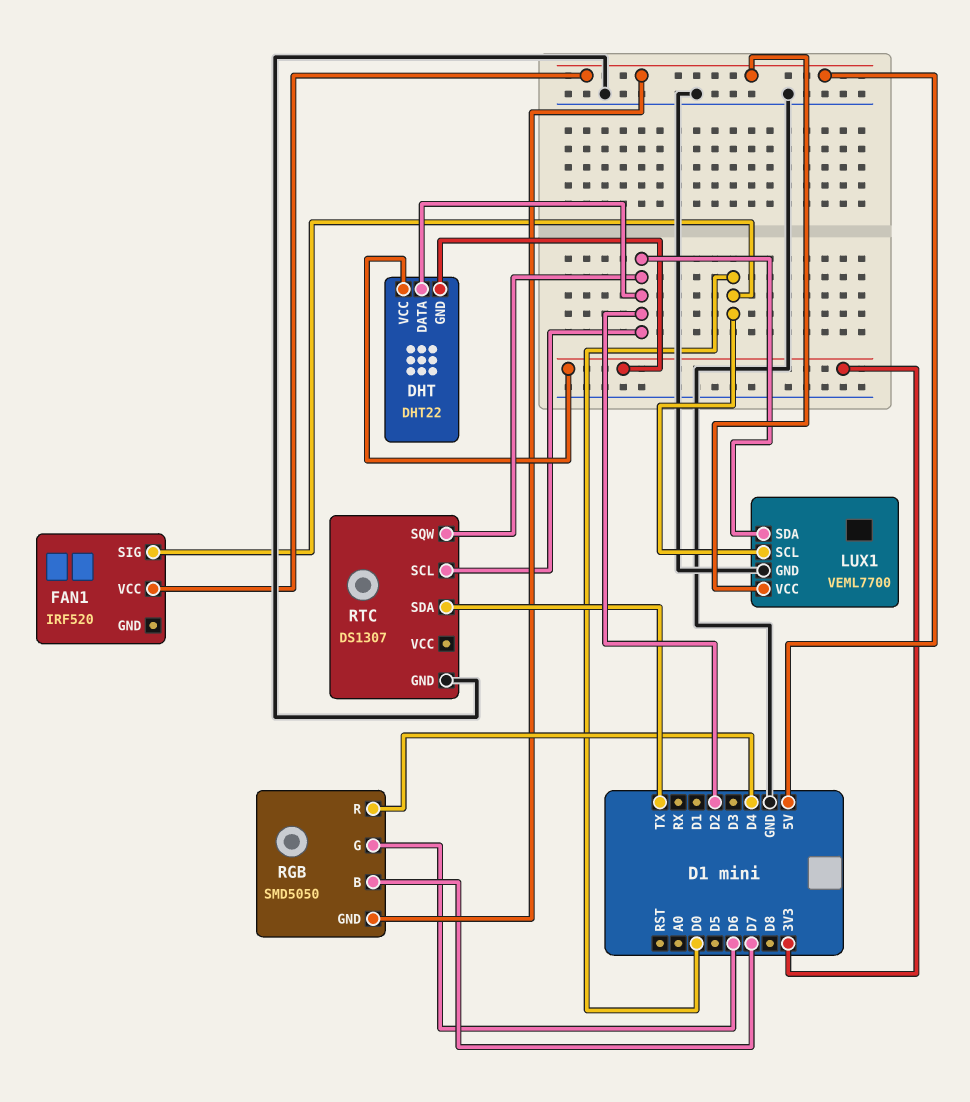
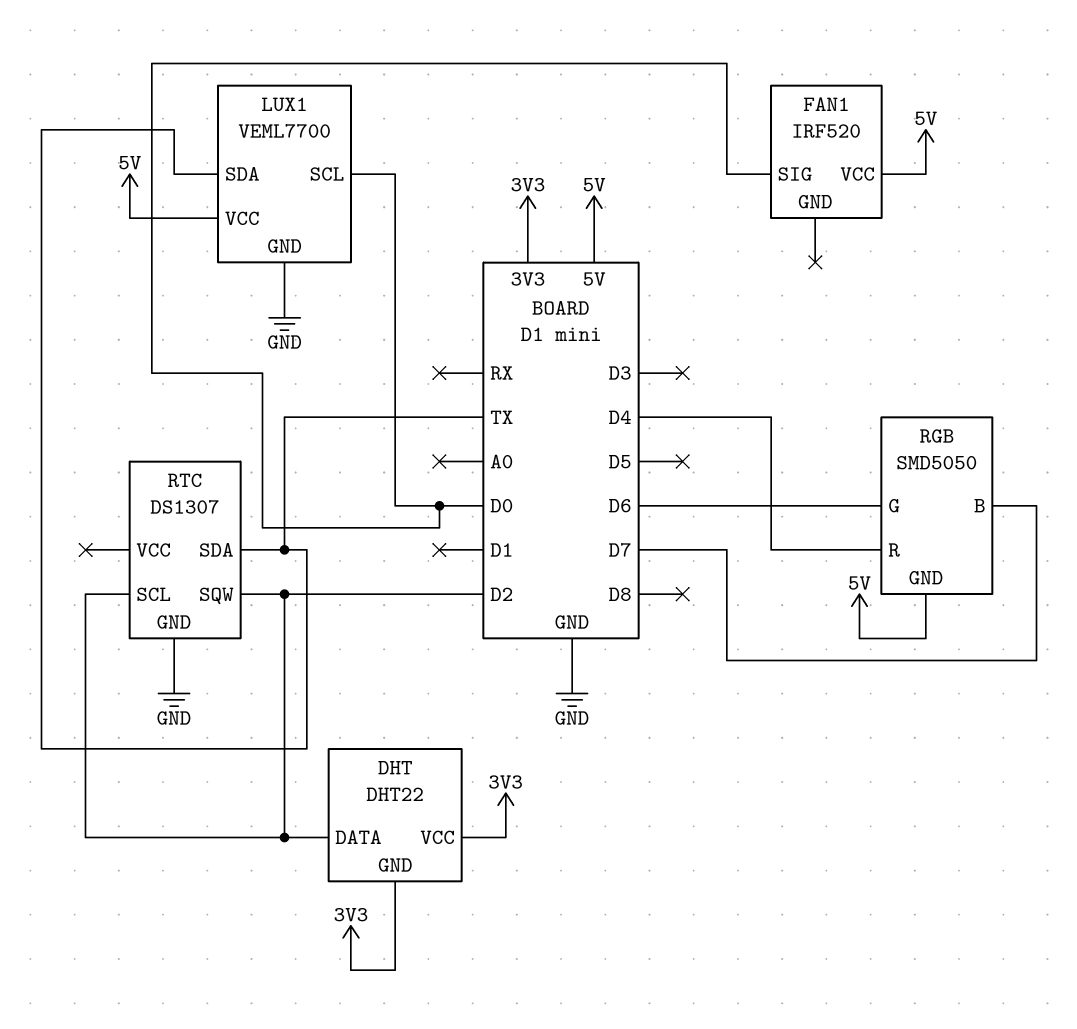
LUX1 pin SDA: D2 -> TX

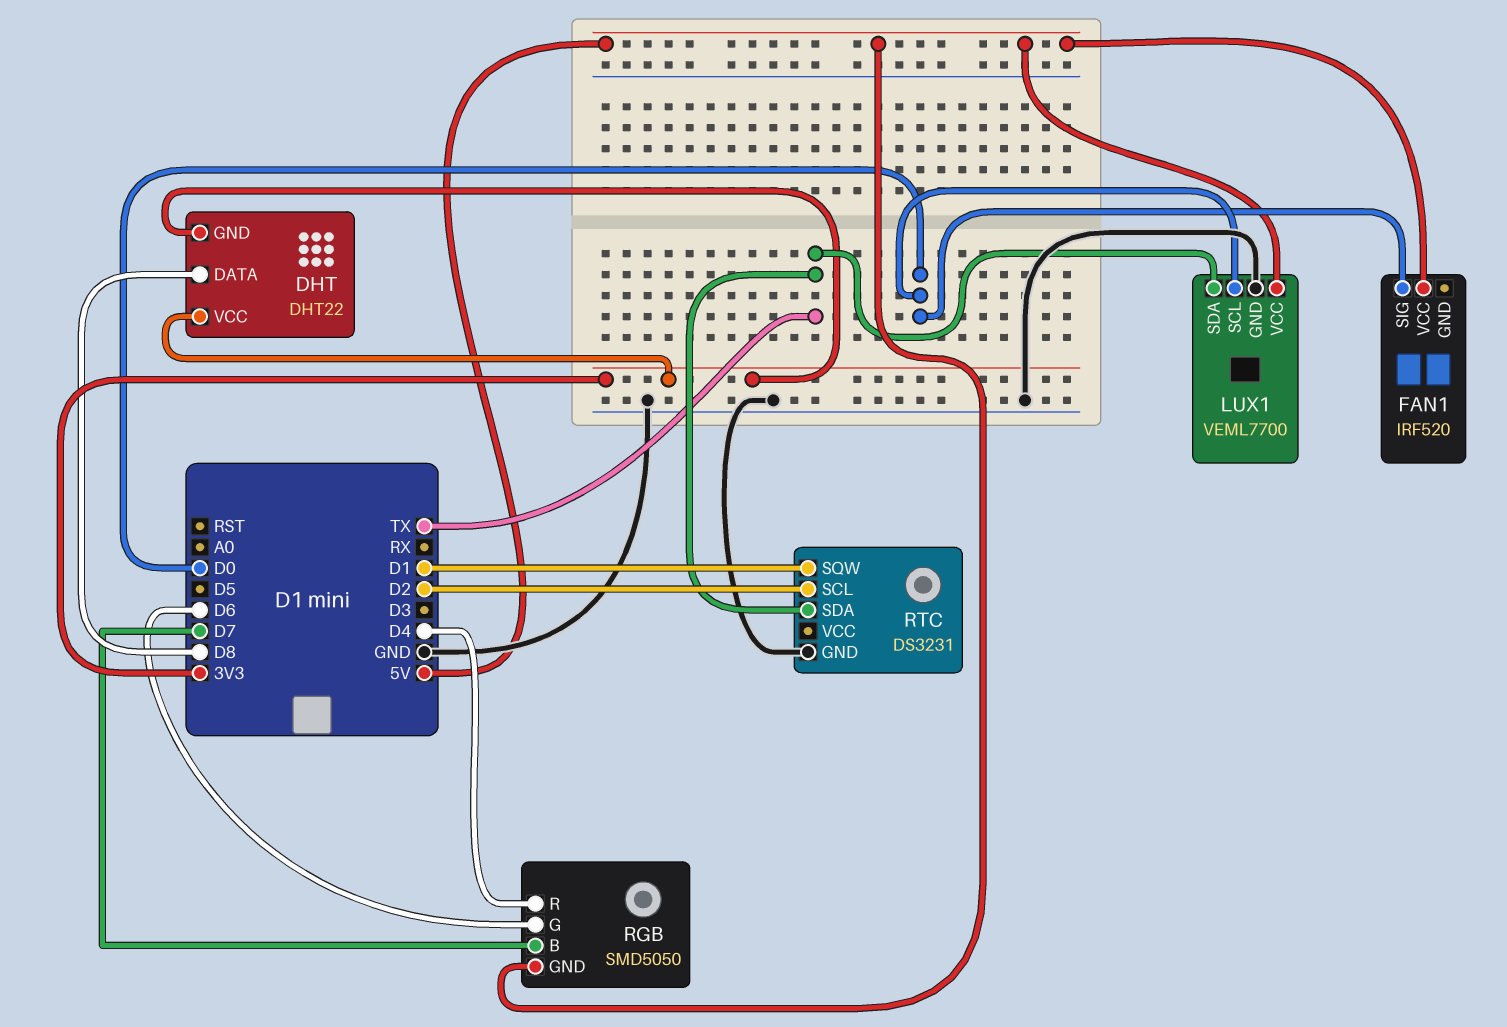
DHT pin DATA: D2 -> D8
RTC: DS1307 -> DS3231
RTC pin SQW: D2 -> D1

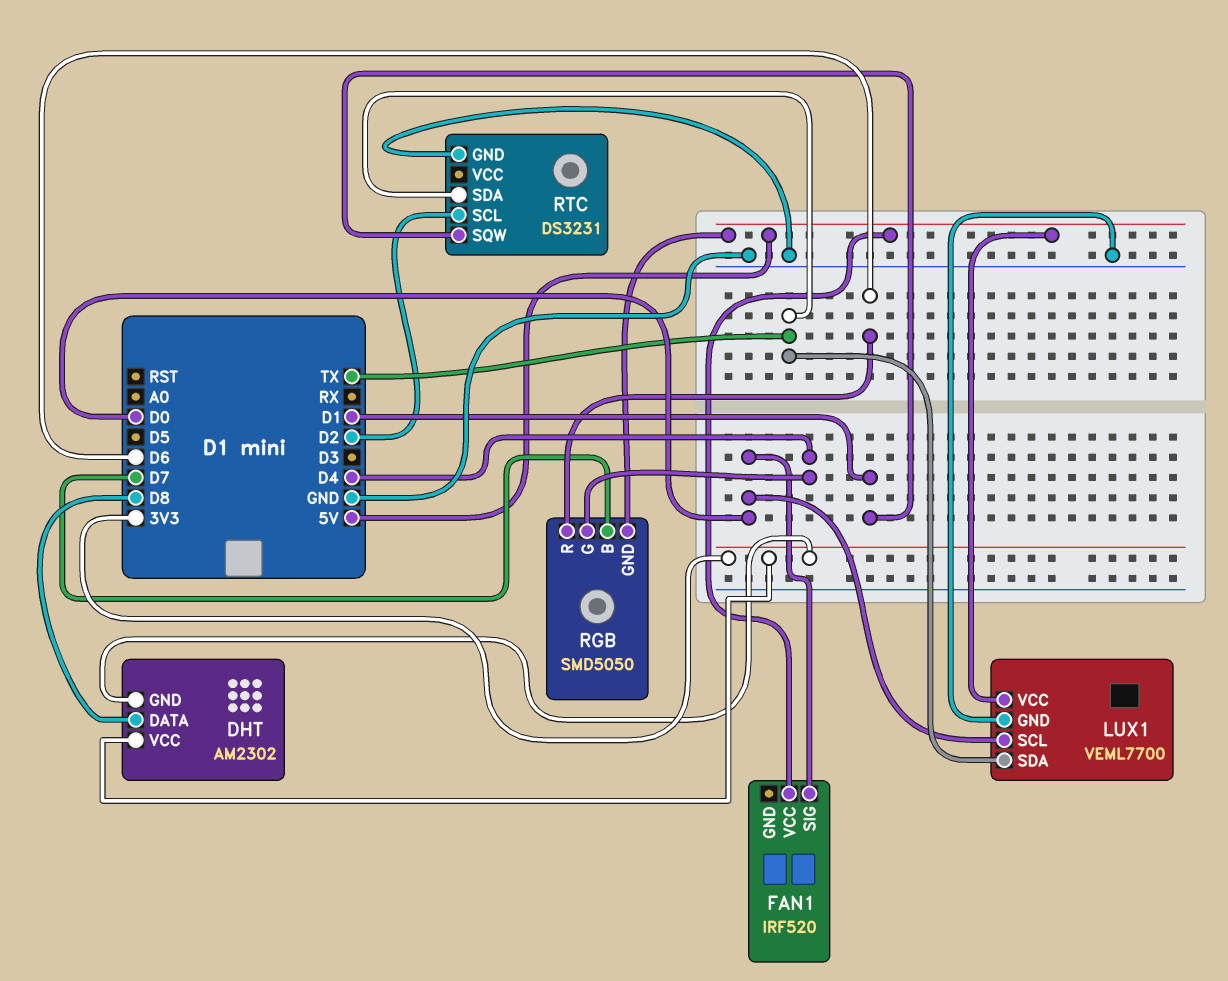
DHT: DHT22 -> AM2302
RGB pin G: D6 -> D4
RGB pin R: D4 -> D6

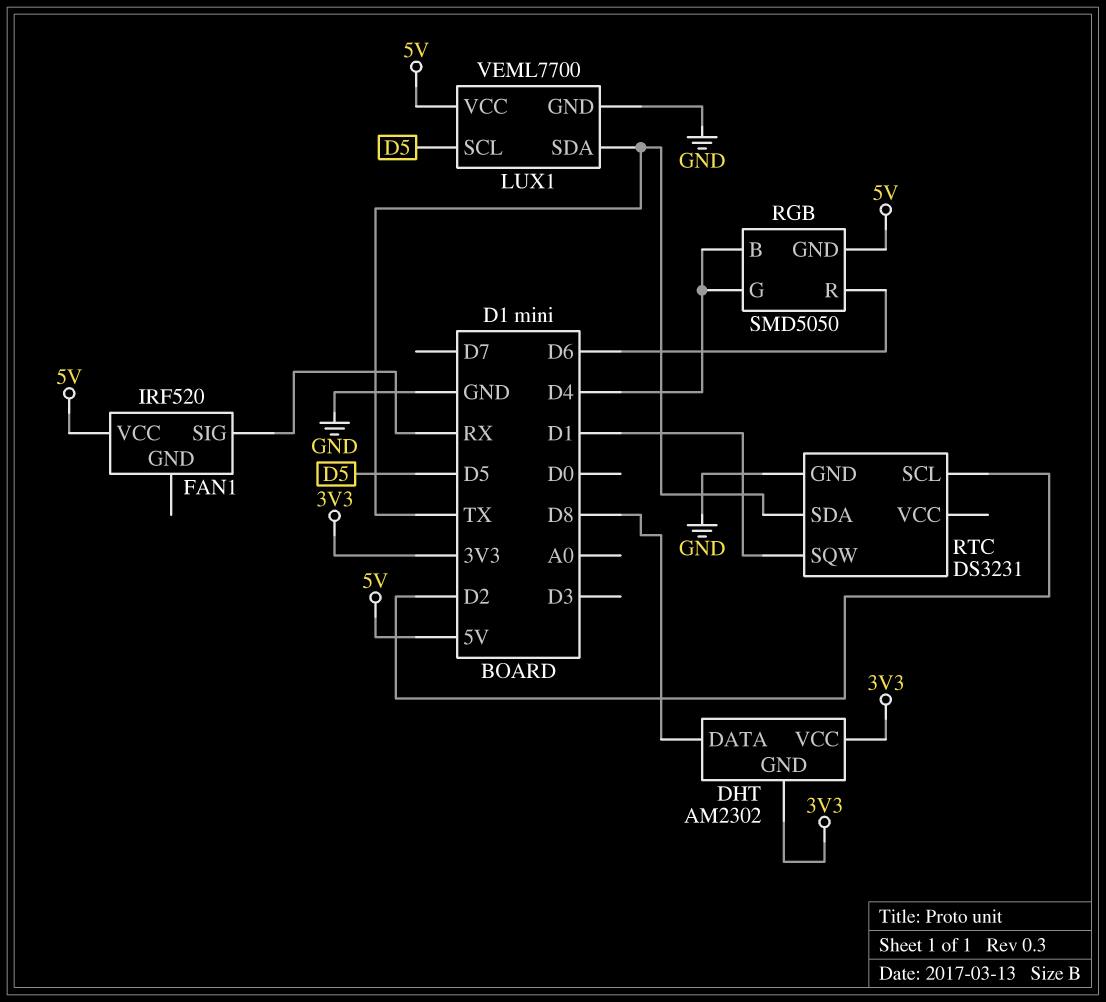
FAN1 pin SIG: D0 -> RX
LUX1 pin SCL: D0 -> D5
RGB pin B: D7 -> D4

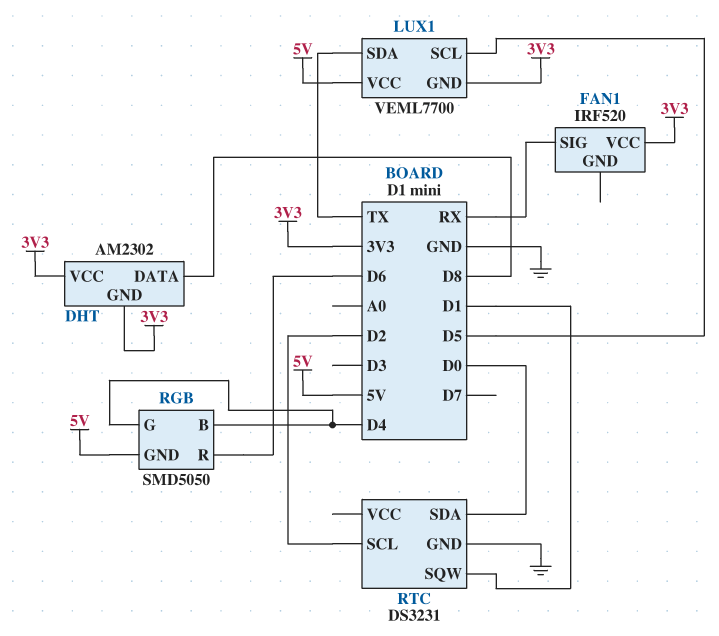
FAN1 pin VCC: 5V -> 3V3
LUX1 pin GND: GND -> 3V3
RTC pin SDA: TX -> D0

